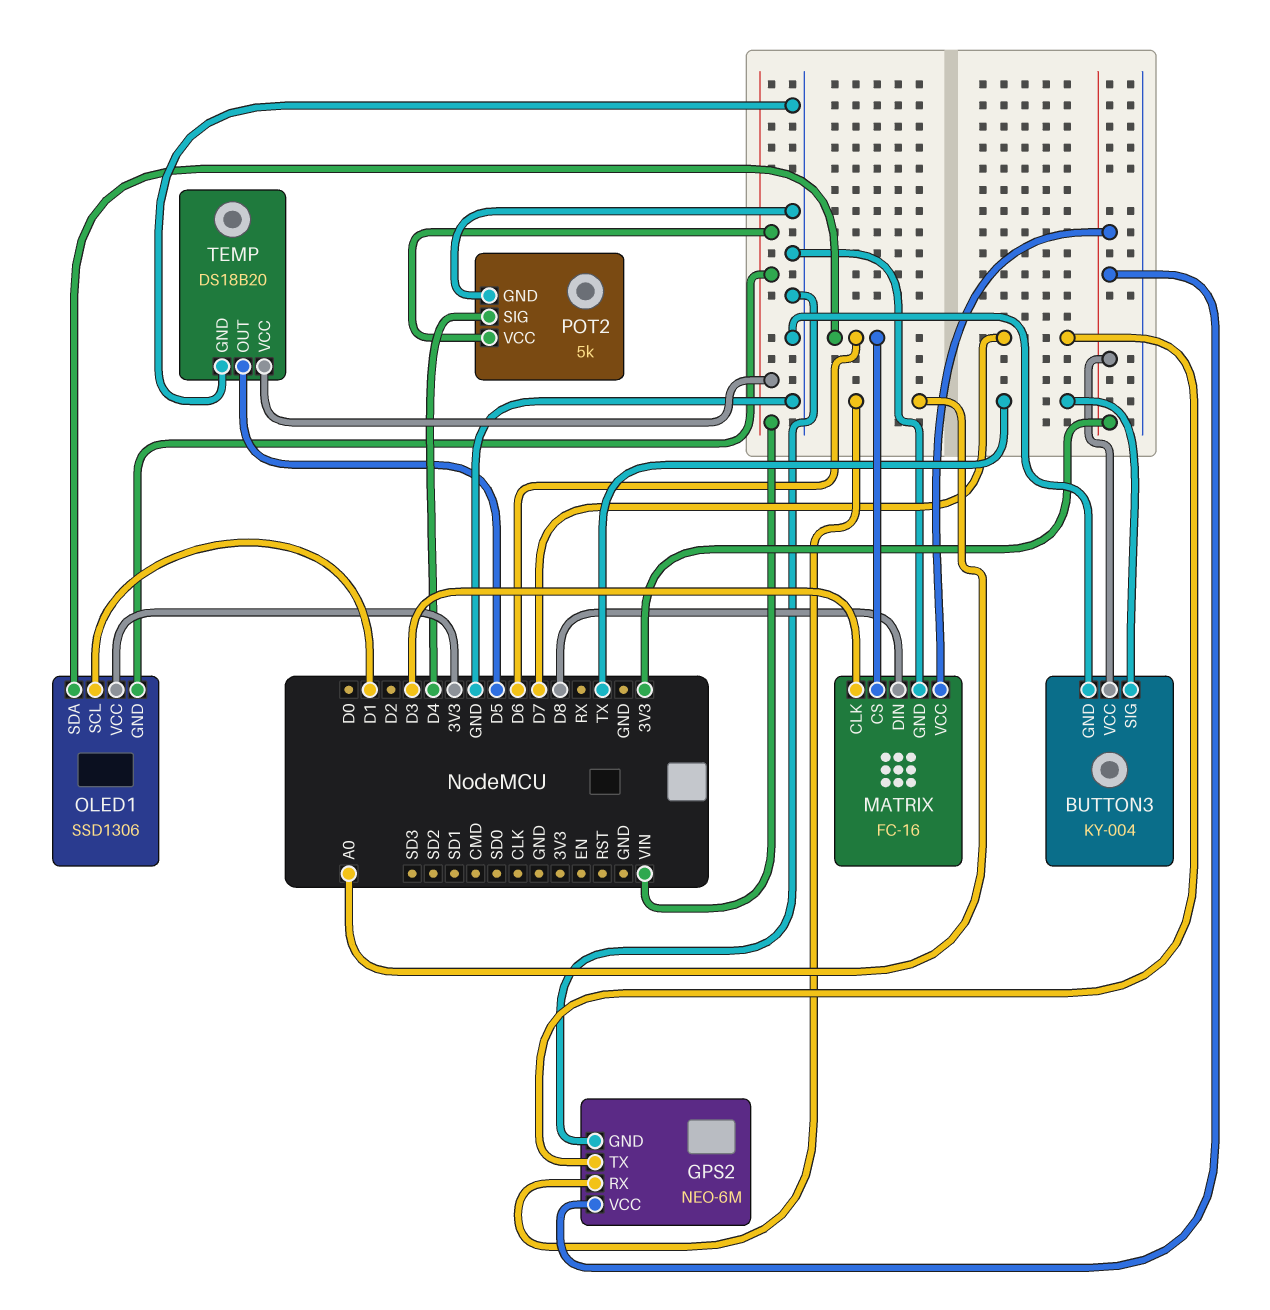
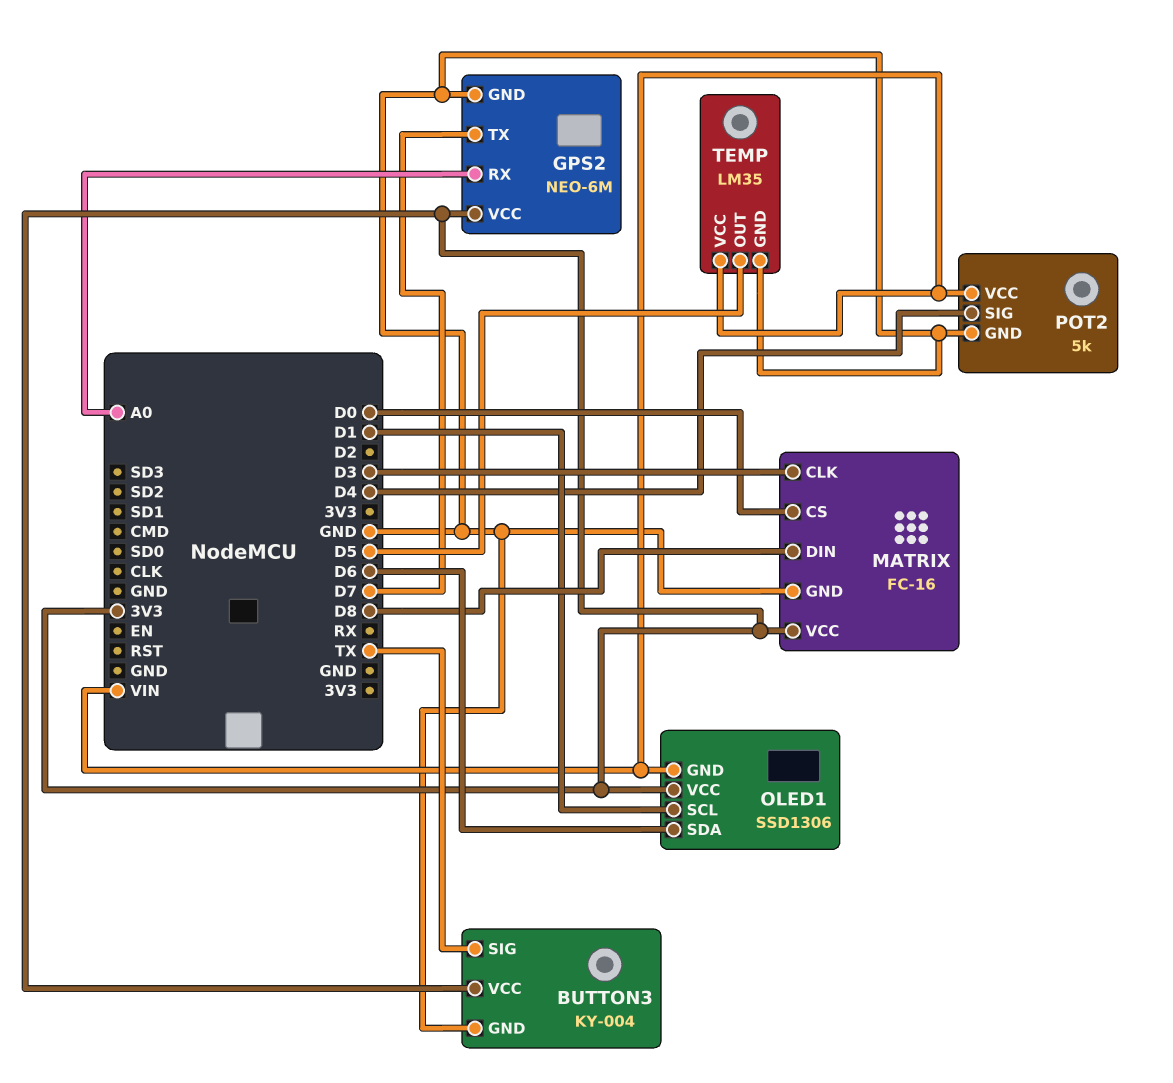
MATRIX pin CS: D6 -> D0
TEMP: DS18B20 -> LM35

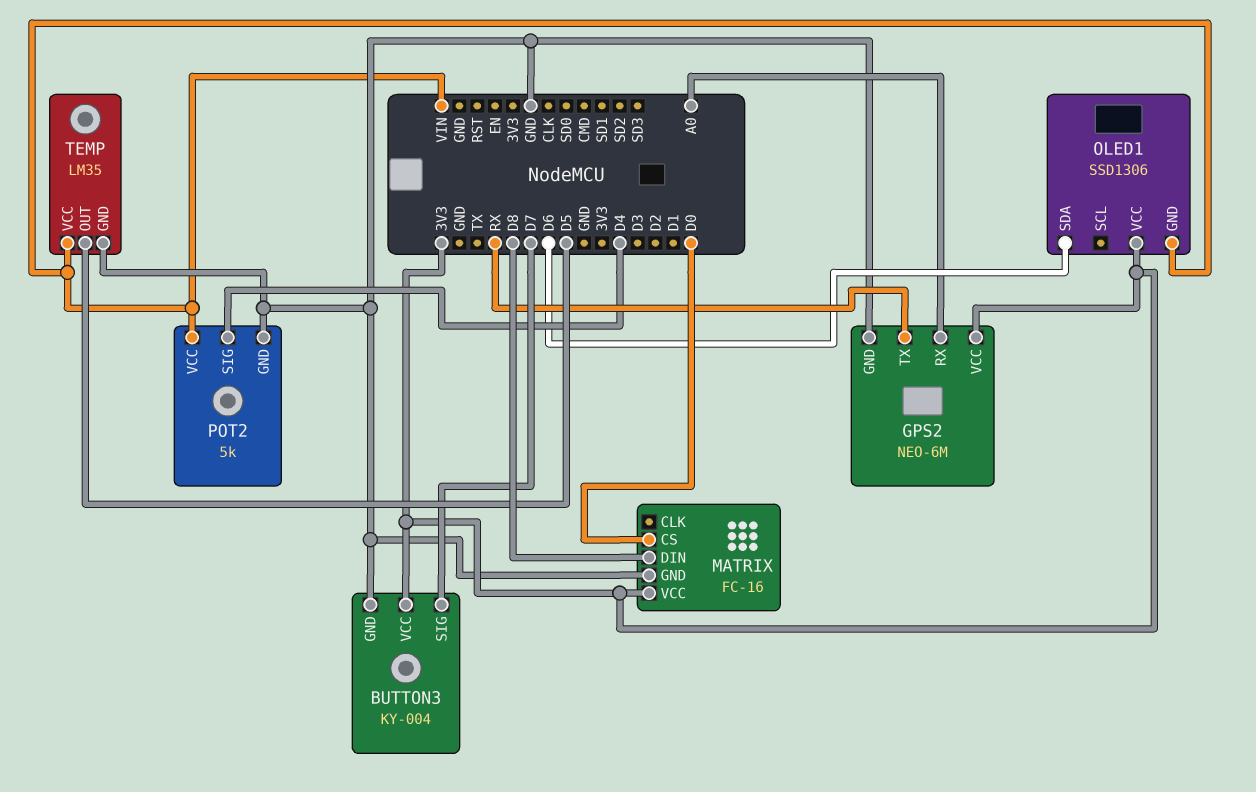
BUTTON3 pin SIG: TX -> D7
GPS2 pin TX: D7 -> RX
MATRIX pin CLK: D3 -> none
OLED1 pin SCL: D1 -> none

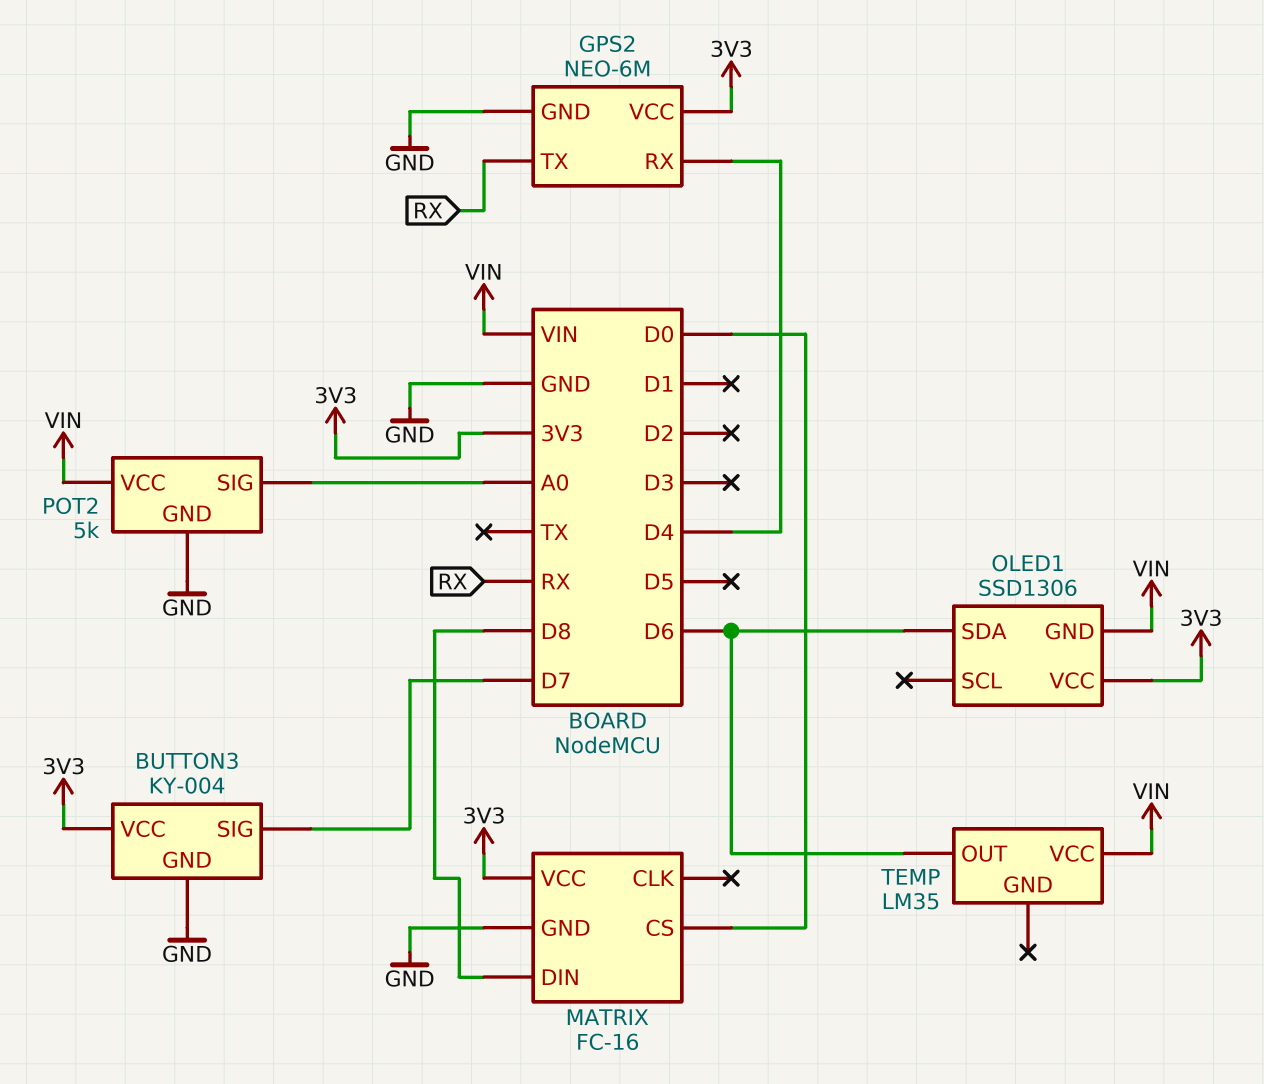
GPS2 pin RX: A0 -> D4
POT2 pin SIG: D4 -> A0
TEMP pin GND: GND -> none
TEMP pin OUT: D5 -> D6

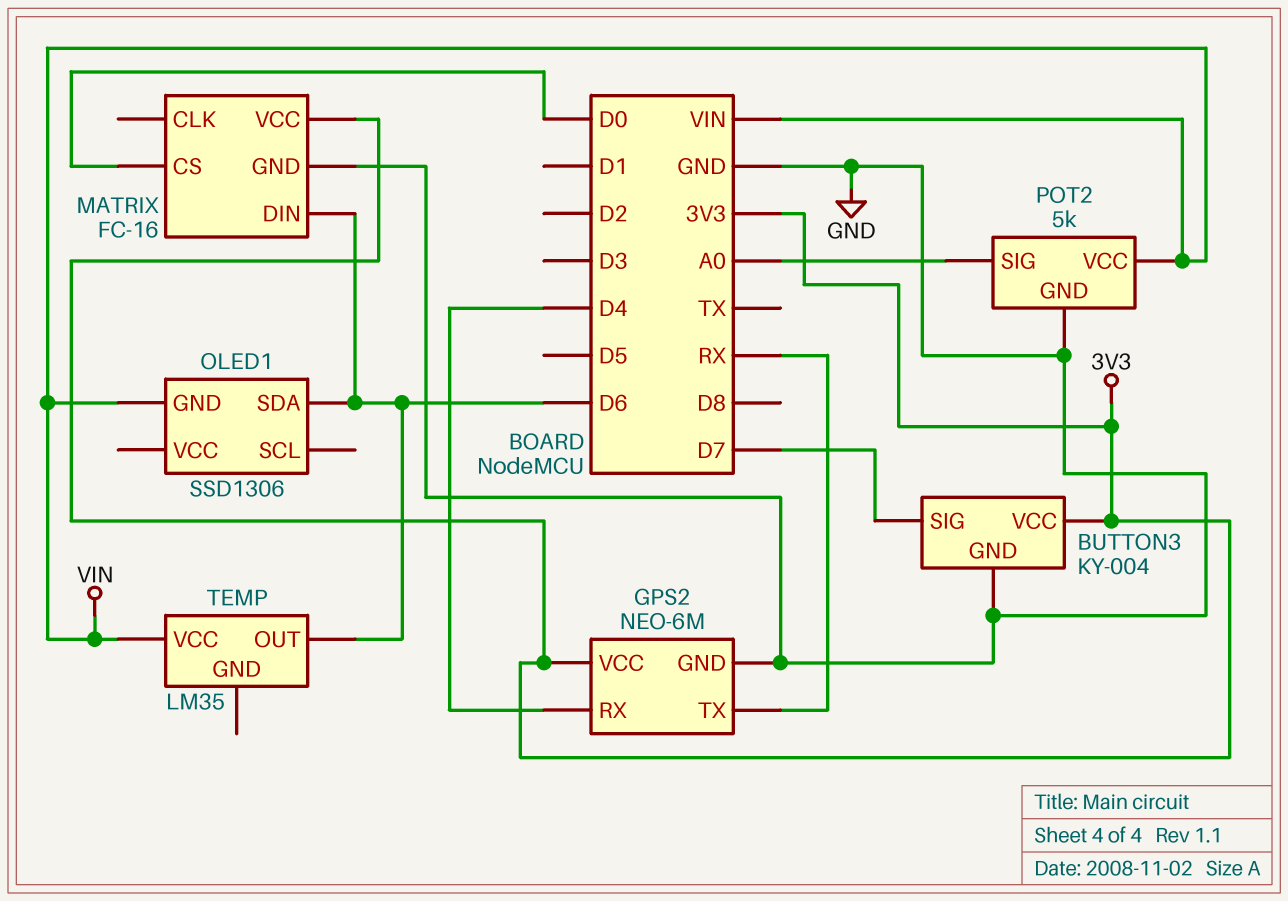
MATRIX pin DIN: D8 -> D6
OLED1 pin VCC: 3V3 -> none

